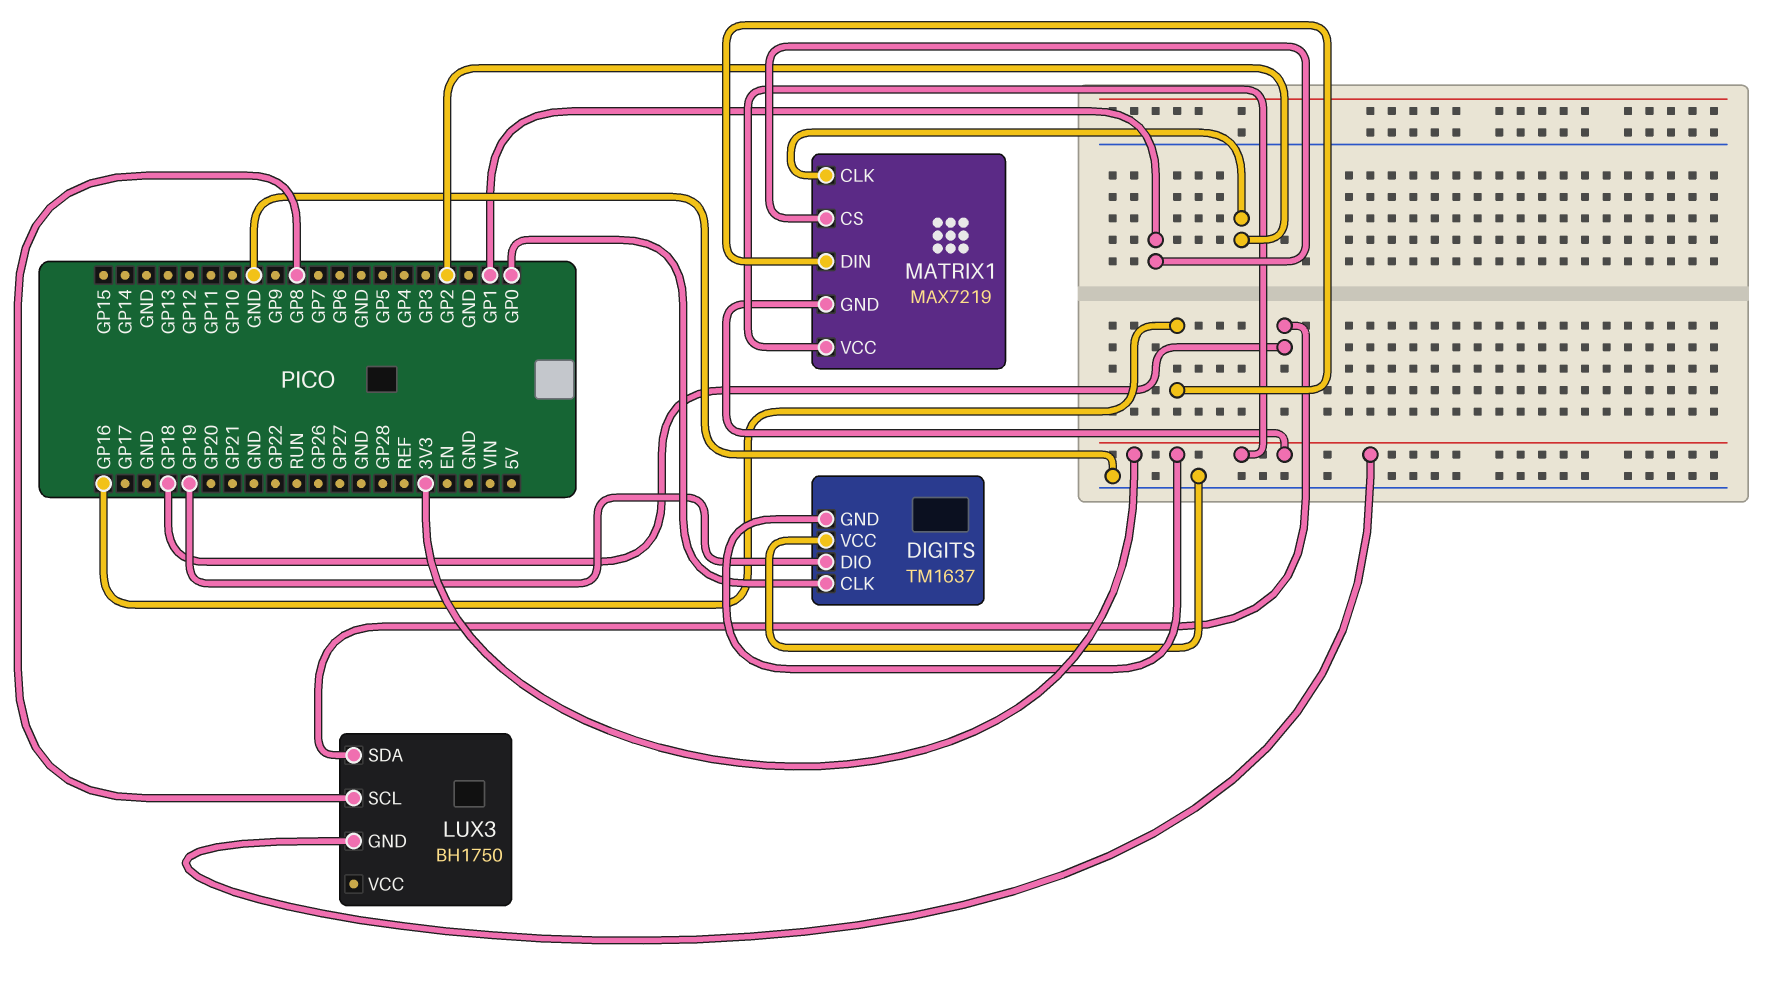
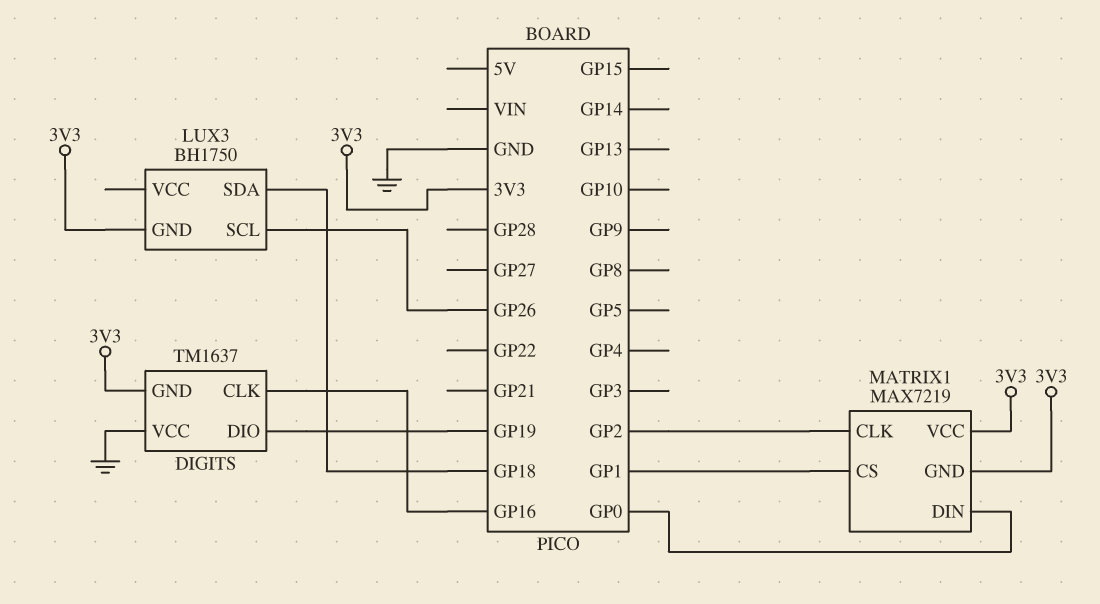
DIGITS pin CLK: GP0 -> GP16
LUX3 pin SCL: GP8 -> GP26
MATRIX1 pin DIN: GP16 -> GP0

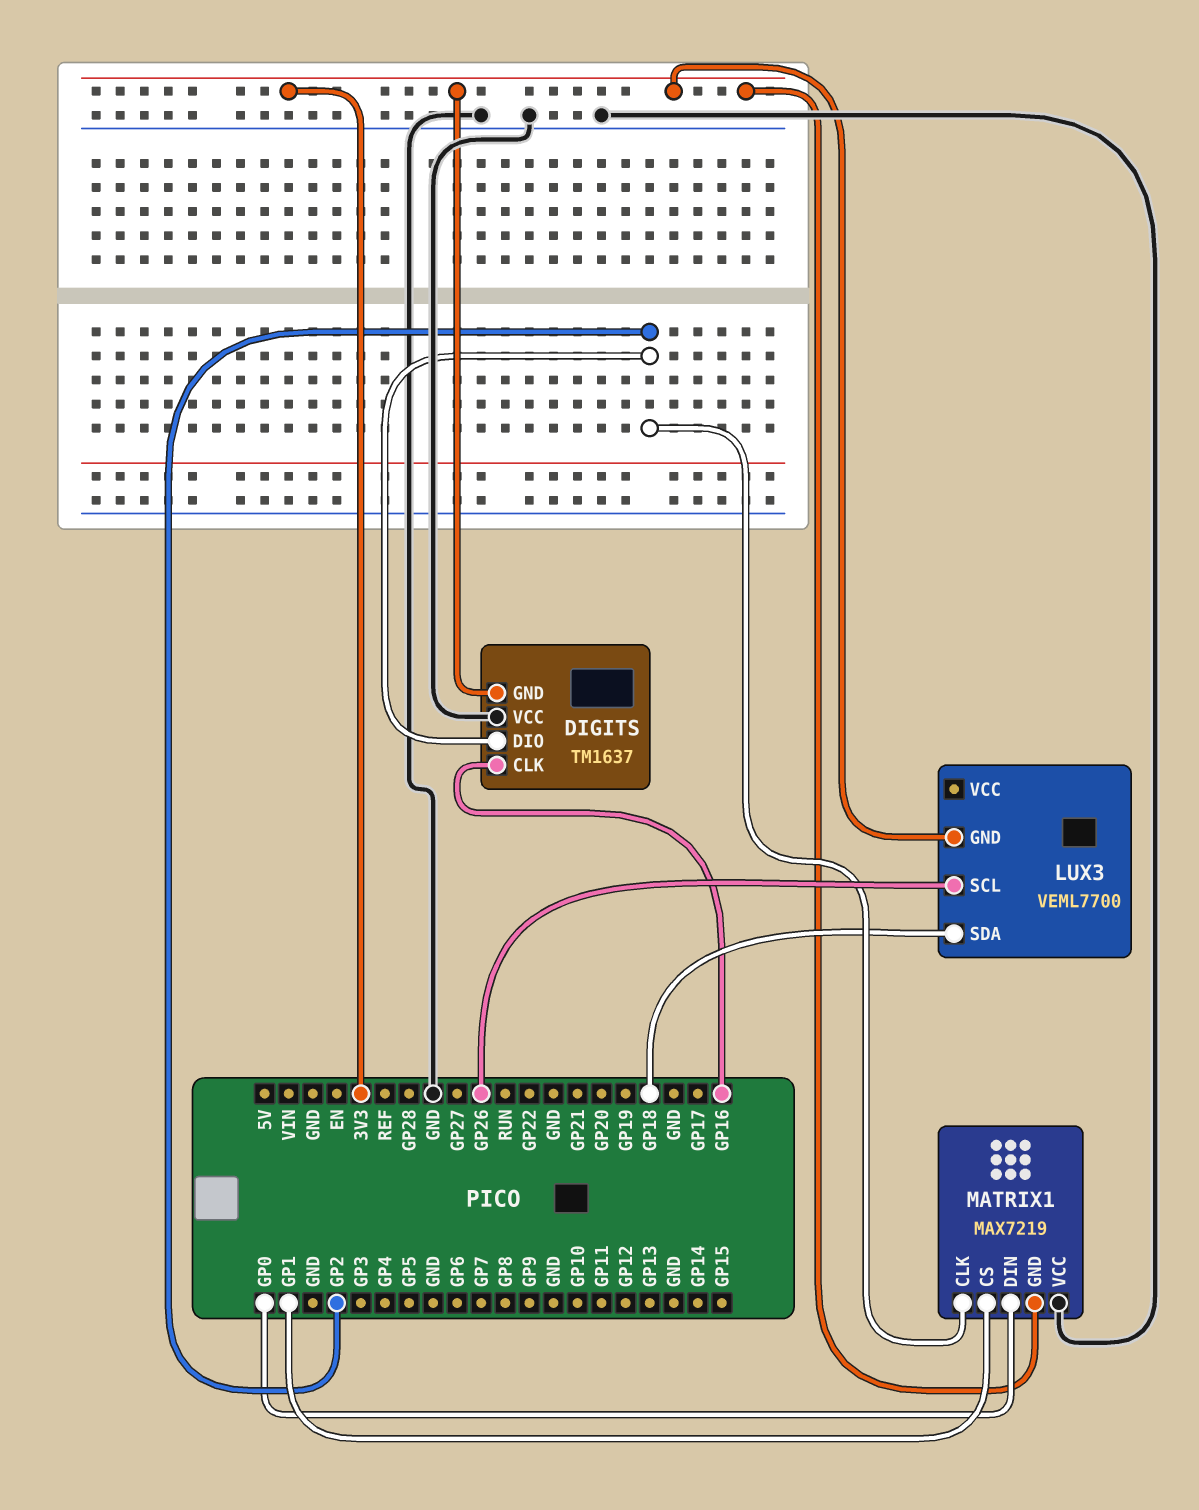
DIGITS pin DIO: GP19 -> GP2
LUX3: BH1750 -> VEML7700
MATRIX1 pin VCC: 3V3 -> GND

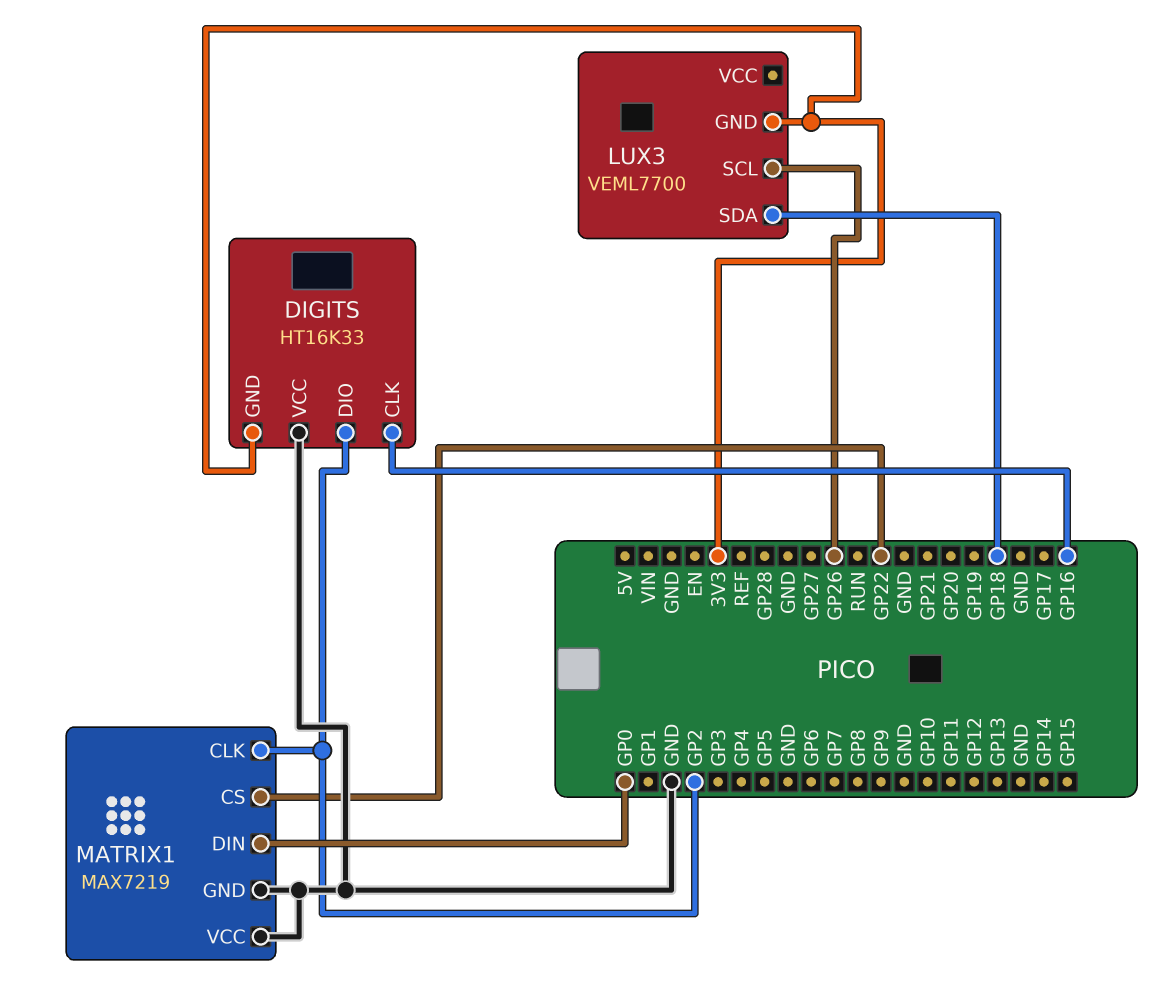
DIGITS: TM1637 -> HT16K33
MATRIX1 pin CS: GP1 -> GP22
MATRIX1 pin GND: 3V3 -> GND

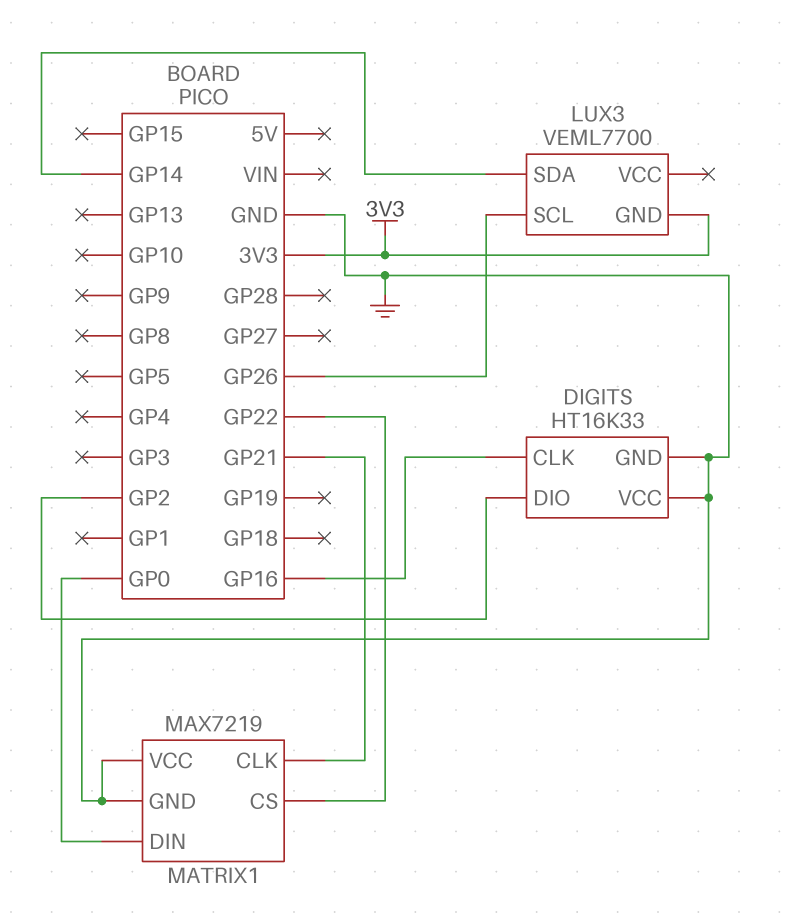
DIGITS pin GND: 3V3 -> GND
LUX3 pin SDA: GP18 -> GP14
MATRIX1 pin CLK: GP2 -> GP21

